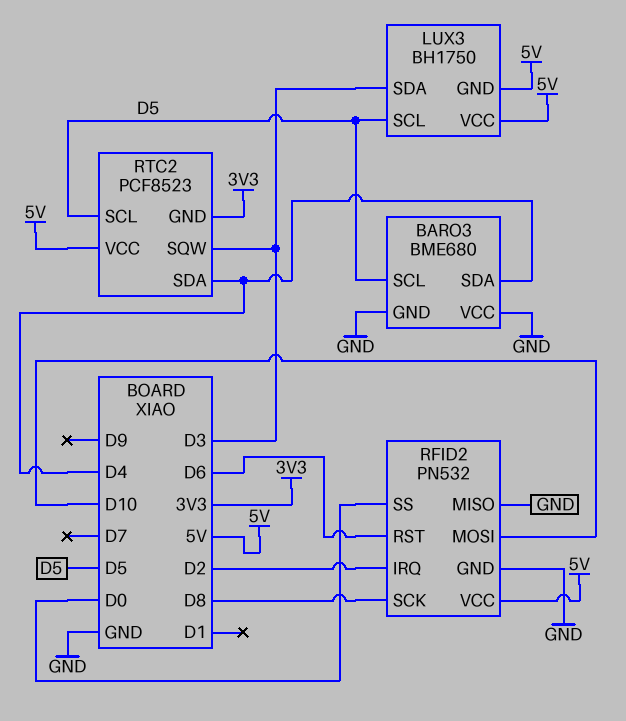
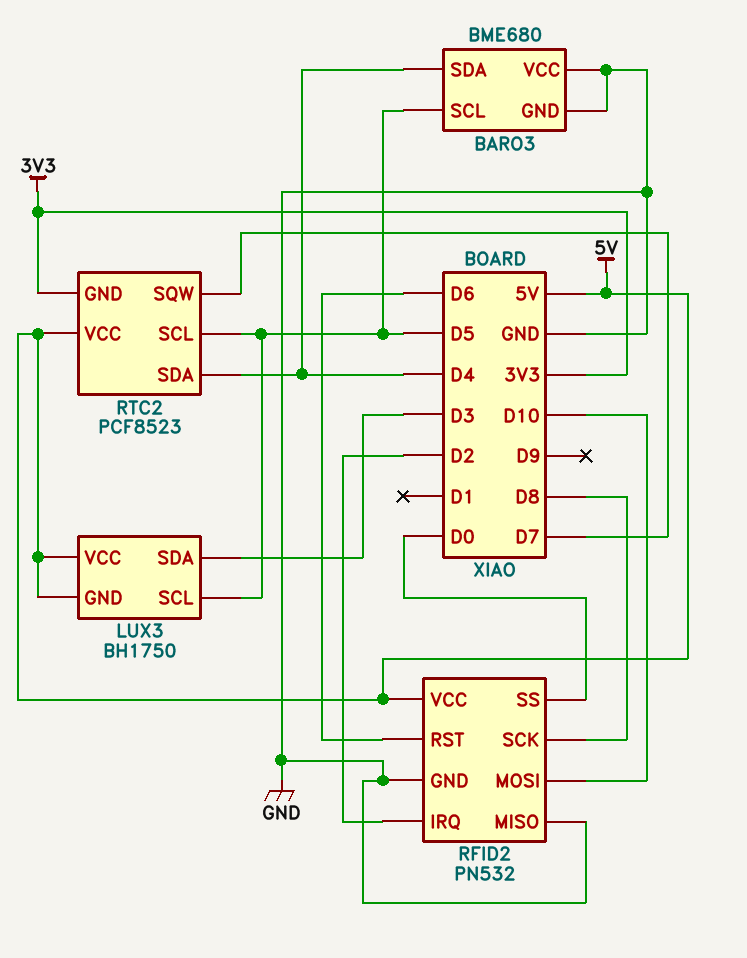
RTC2 pin SQW: D3 -> D7

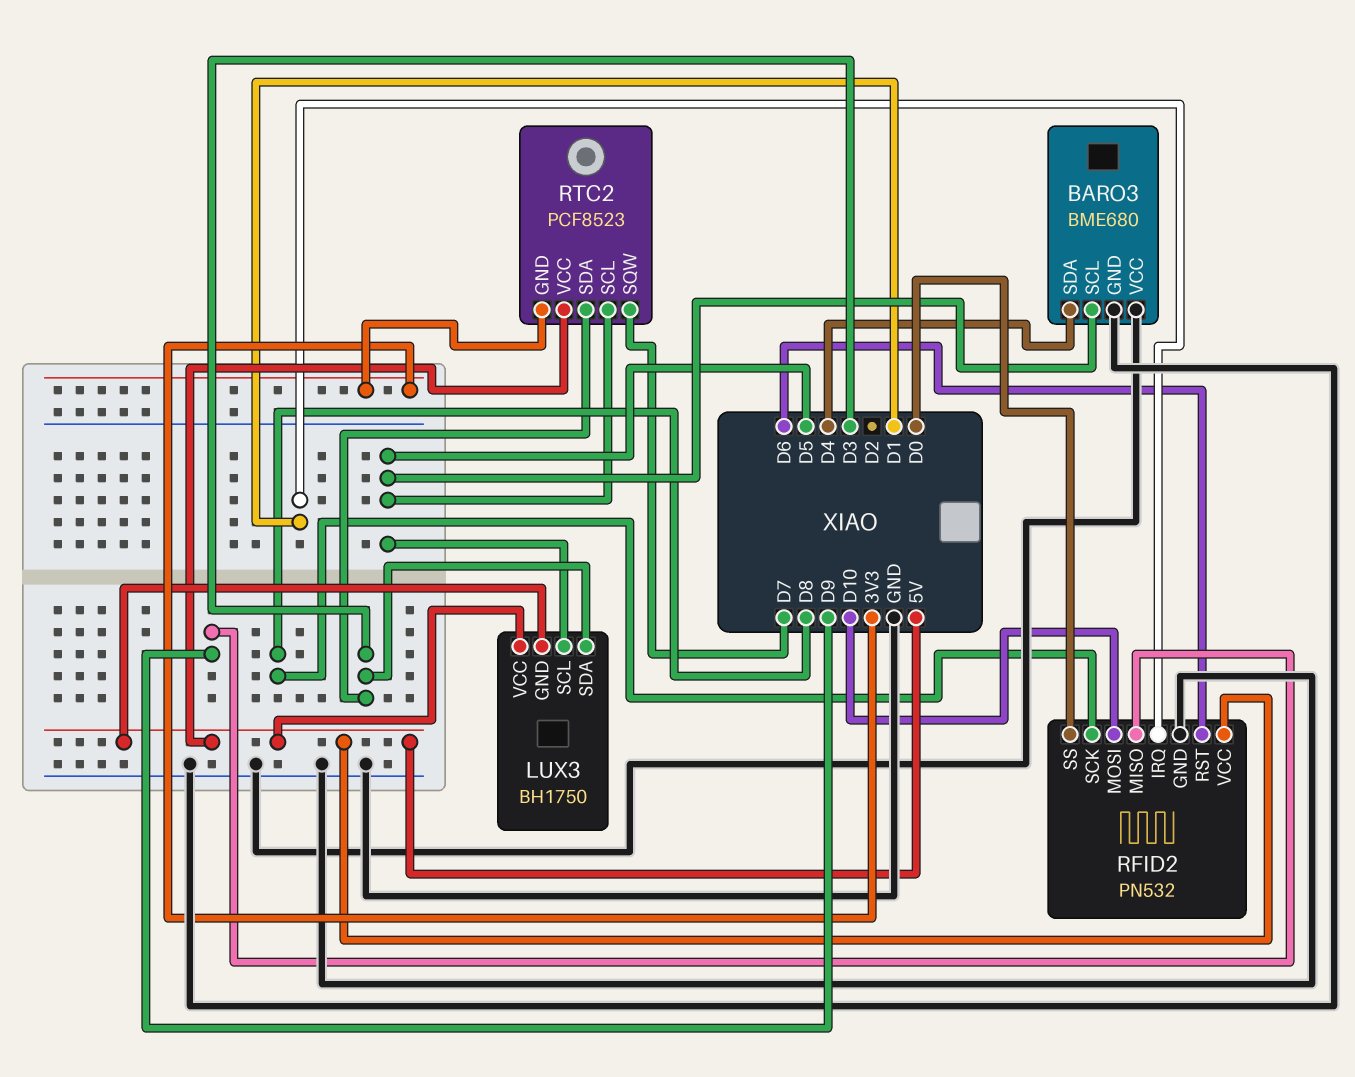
RFID2 pin IRQ: D2 -> D1
RFID2 pin MISO: GND -> D9
RTC2 pin SDA: D4 -> D3

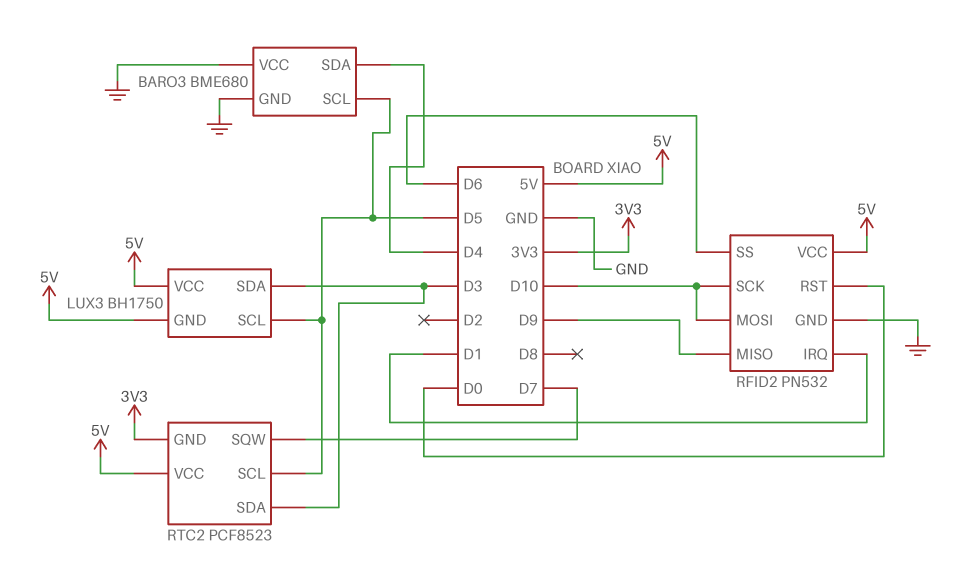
RFID2 pin RST: D6 -> D0
RFID2 pin SCK: D8 -> D10
RFID2 pin SS: D0 -> D6

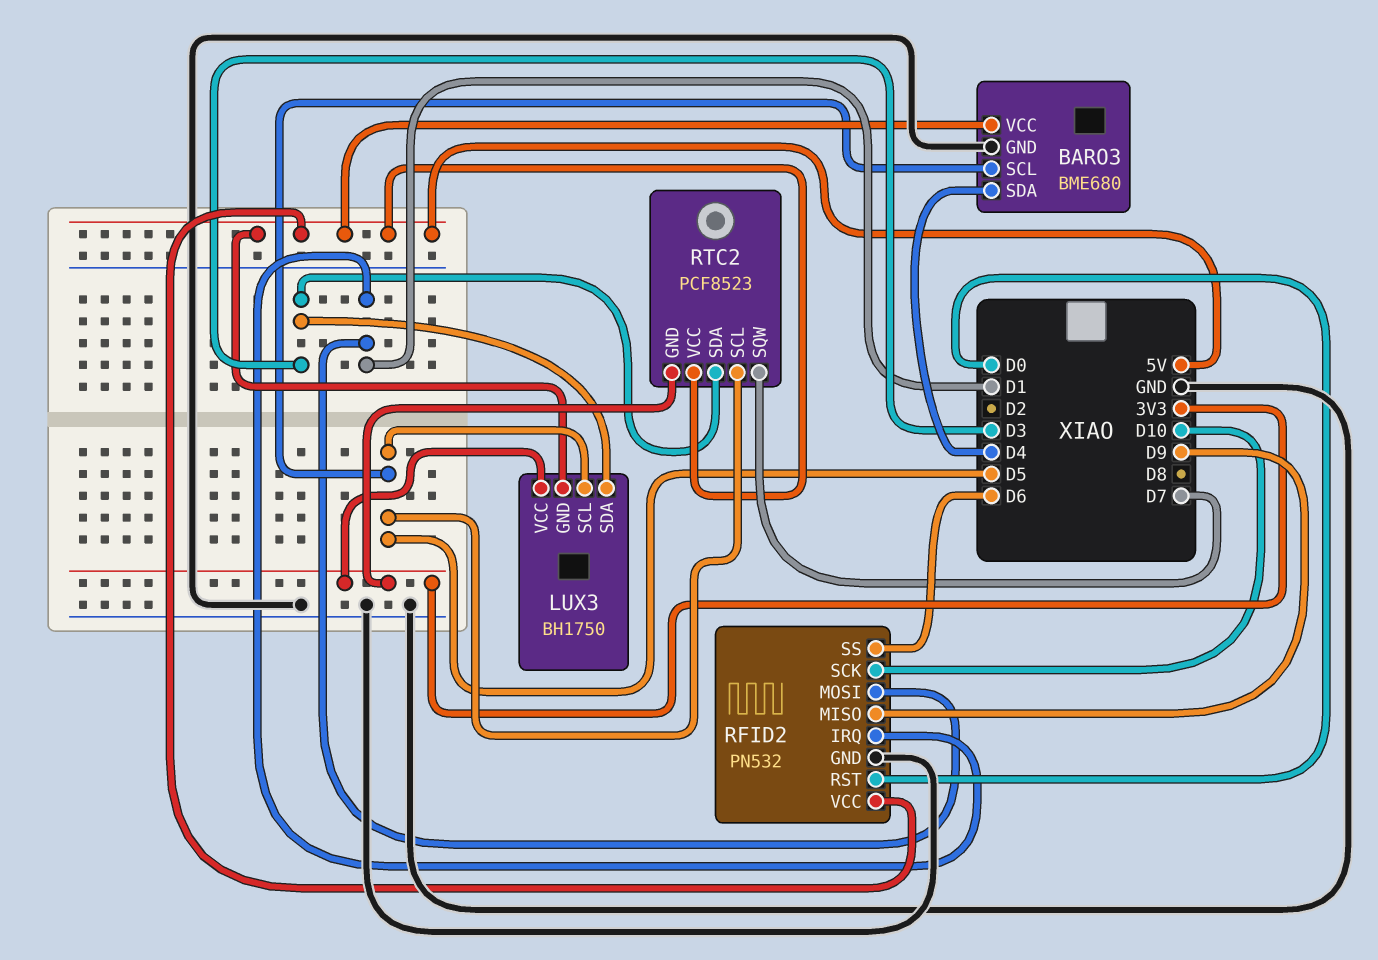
BARO3 pin VCC: GND -> 5V
LUX3 pin VCC: 5V -> 3V3
RFID2 pin MOSI: D10 -> D1

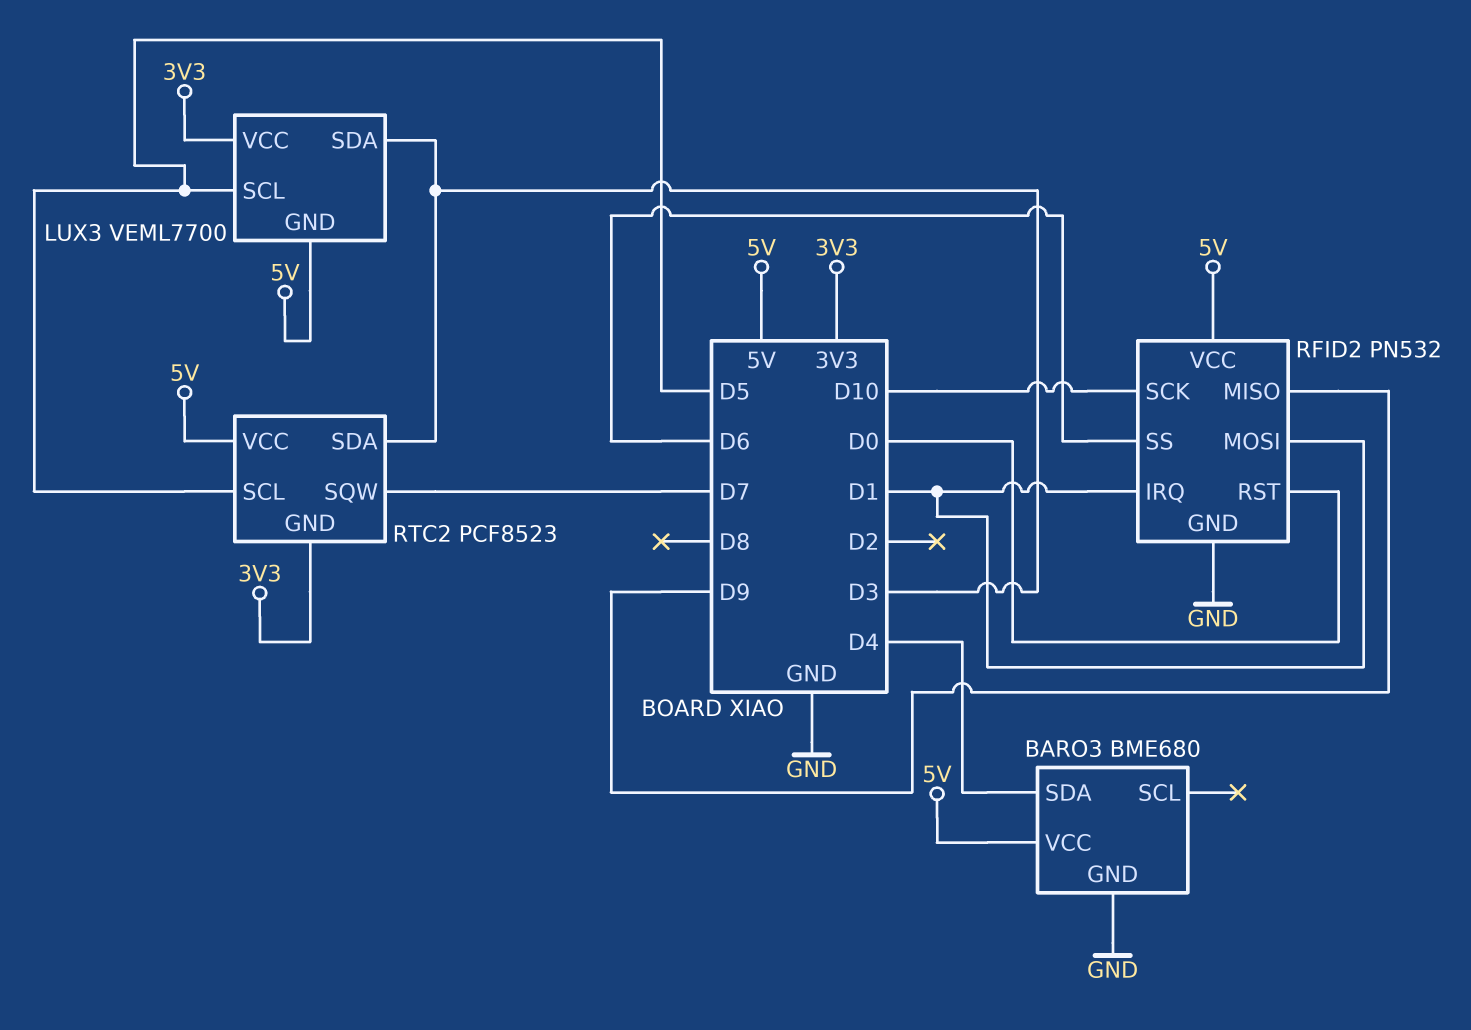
BARO3 pin SCL: D5 -> none
LUX3: BH1750 -> VEML7700

